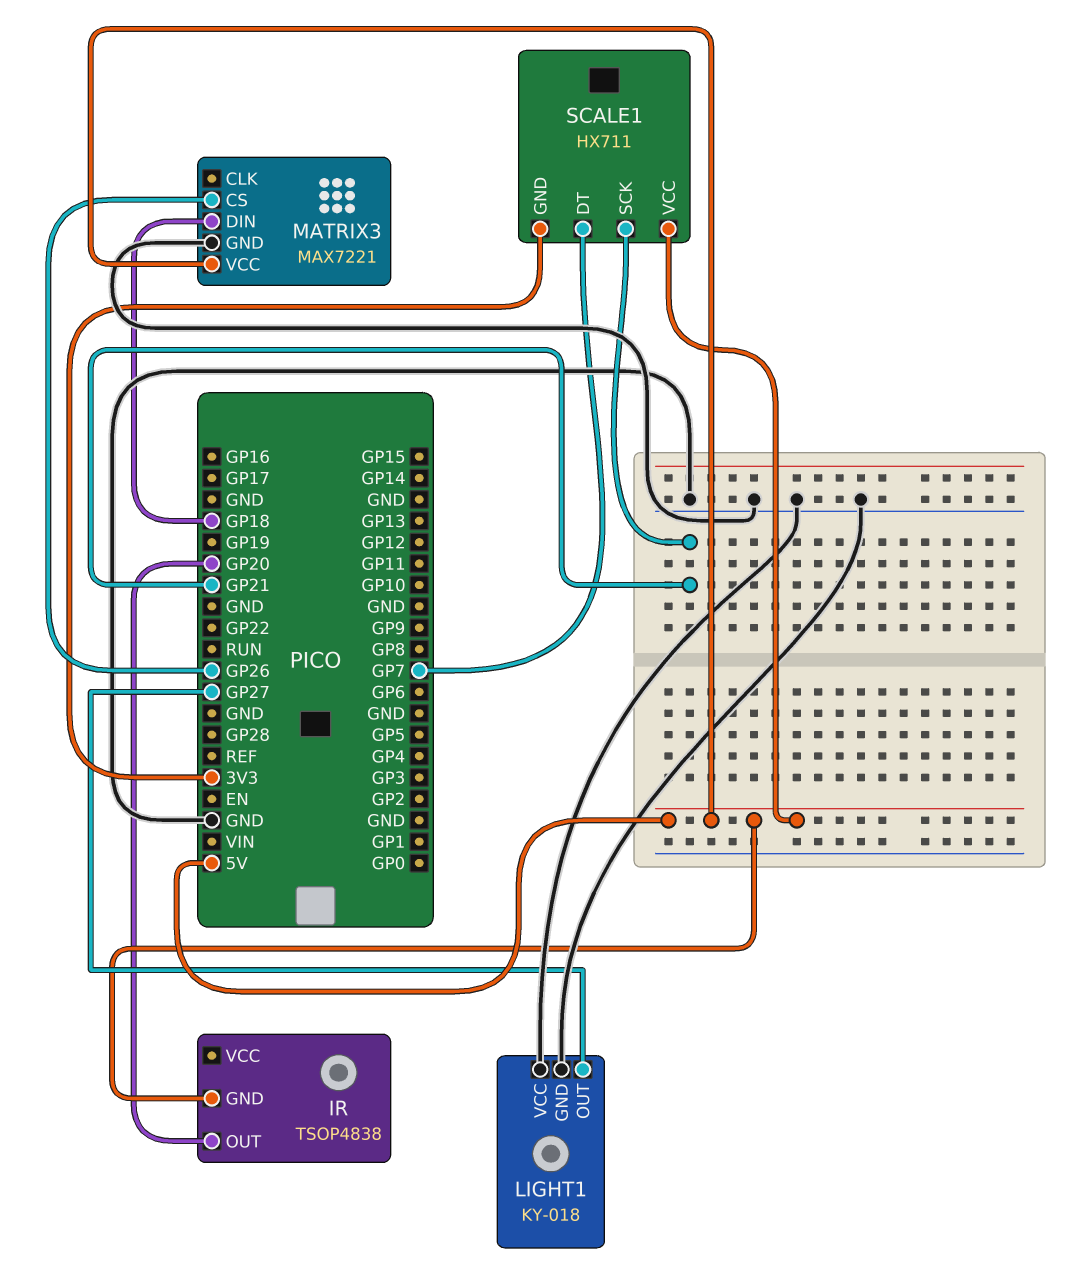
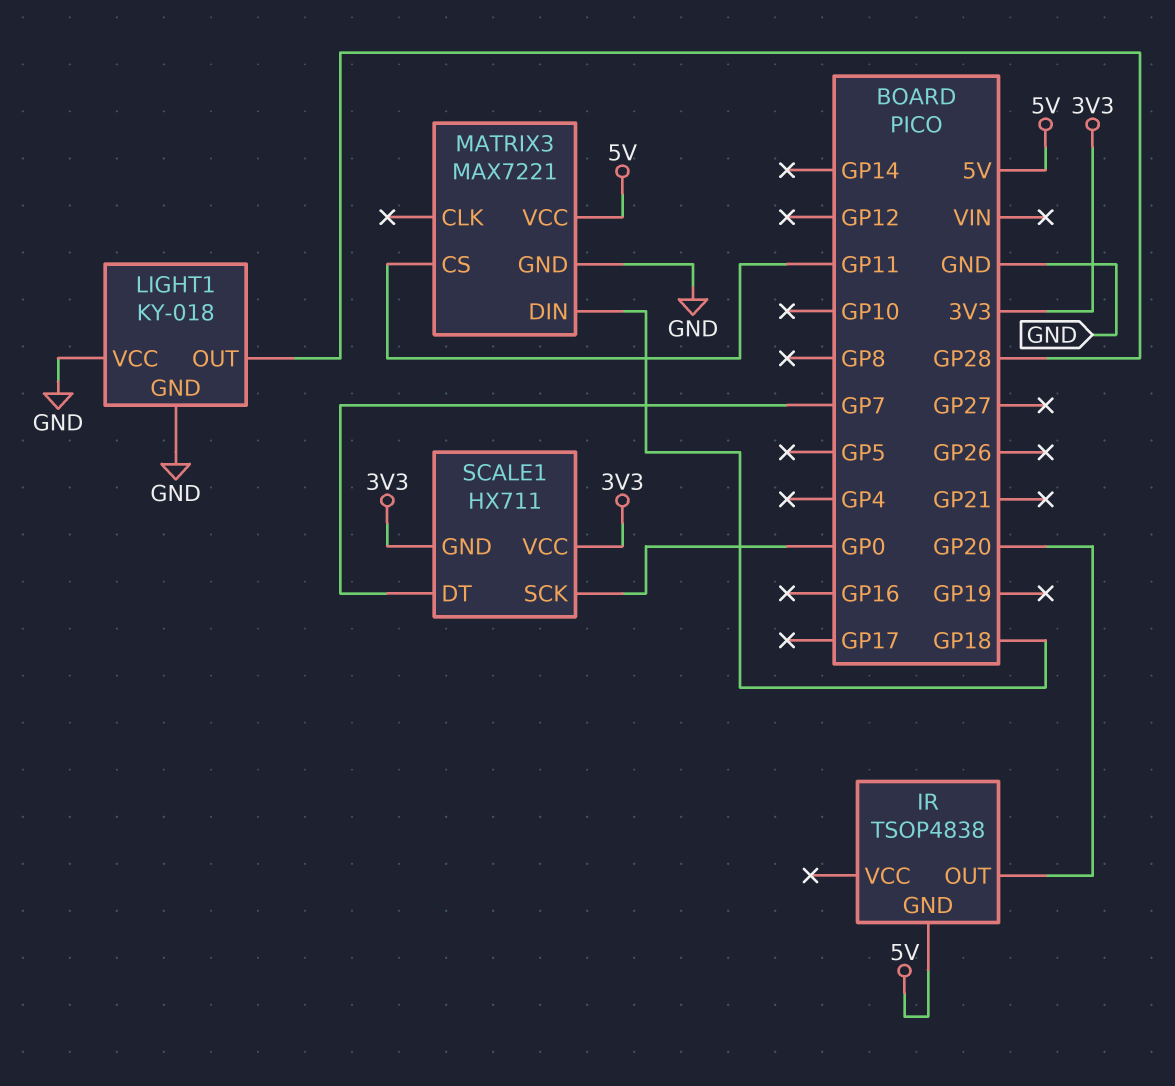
LIGHT1 pin OUT: GP27 -> GP28
MATRIX3 pin CS: GP26 -> GP11
SCALE1 pin SCK: GP21 -> GP0
SCALE1 pin VCC: 5V -> 3V3

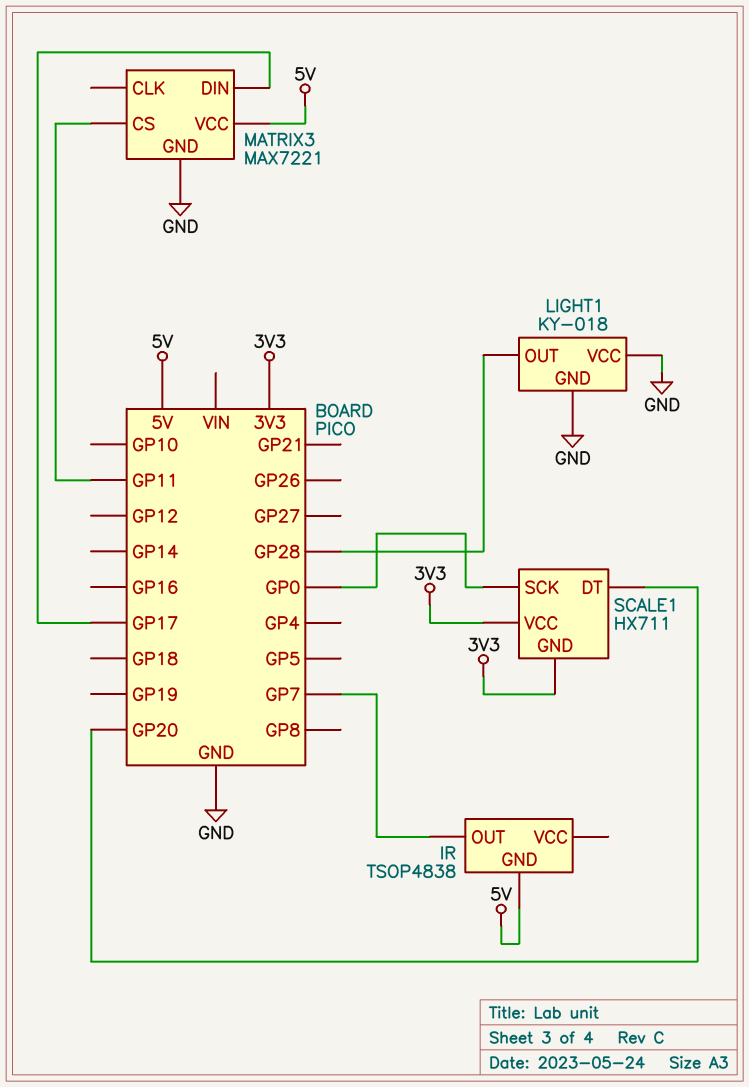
IR pin OUT: GP20 -> GP7
MATRIX3 pin DIN: GP18 -> GP17
SCALE1 pin DT: GP7 -> GP20

